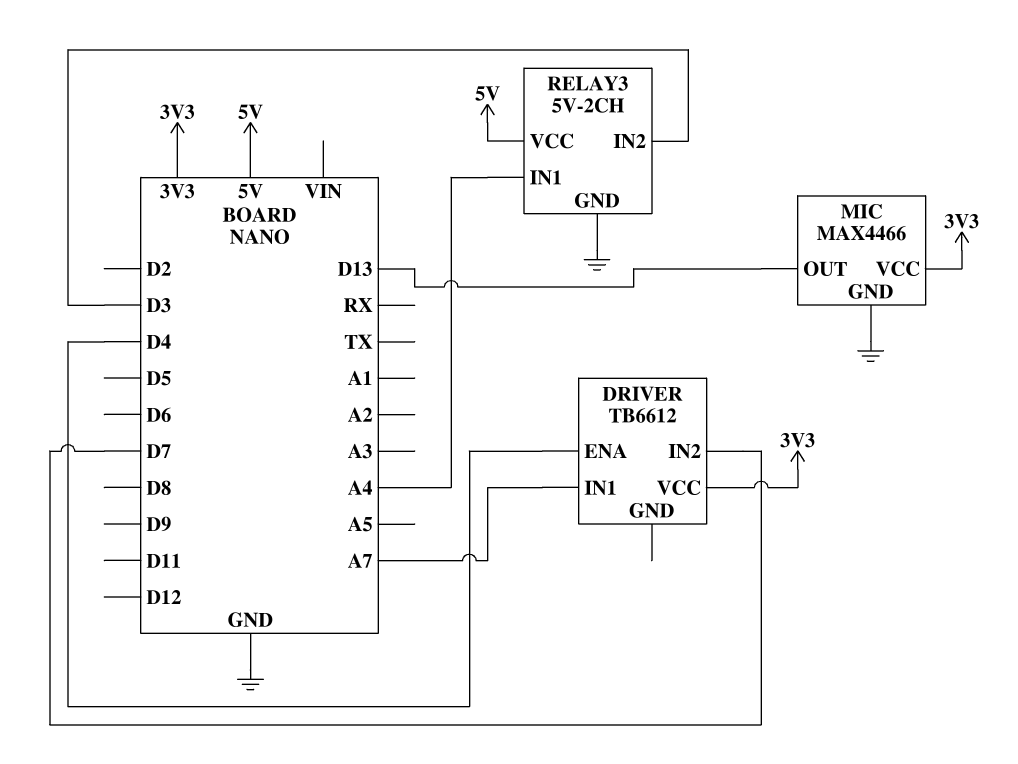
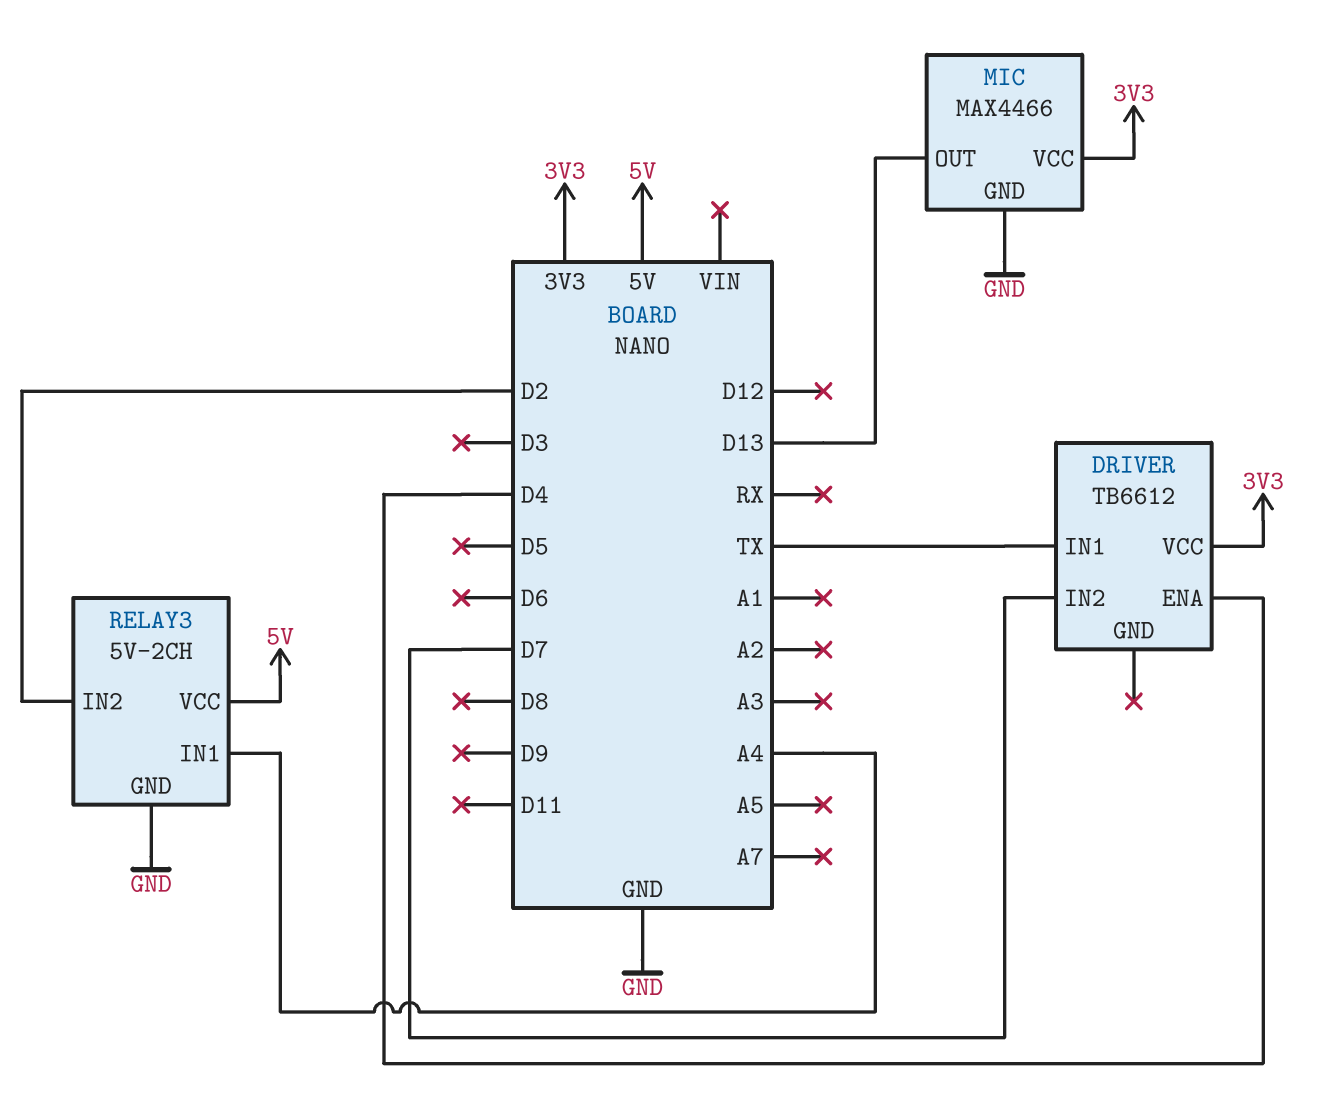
DRIVER pin IN1: A7 -> TX
RELAY3 pin IN2: D3 -> D2

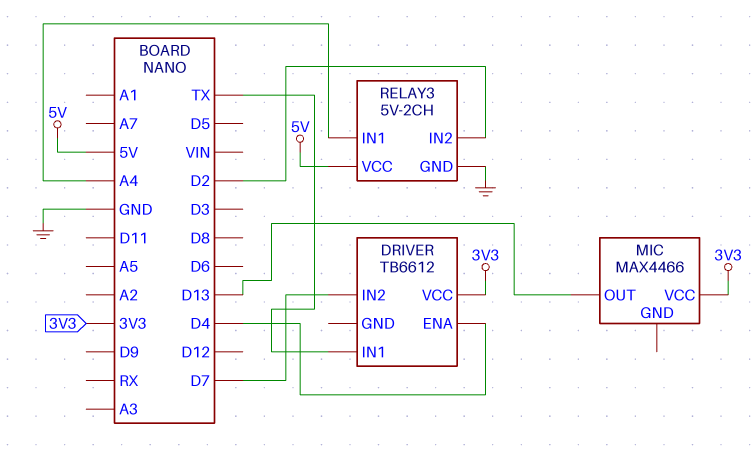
MIC pin GND: GND -> none

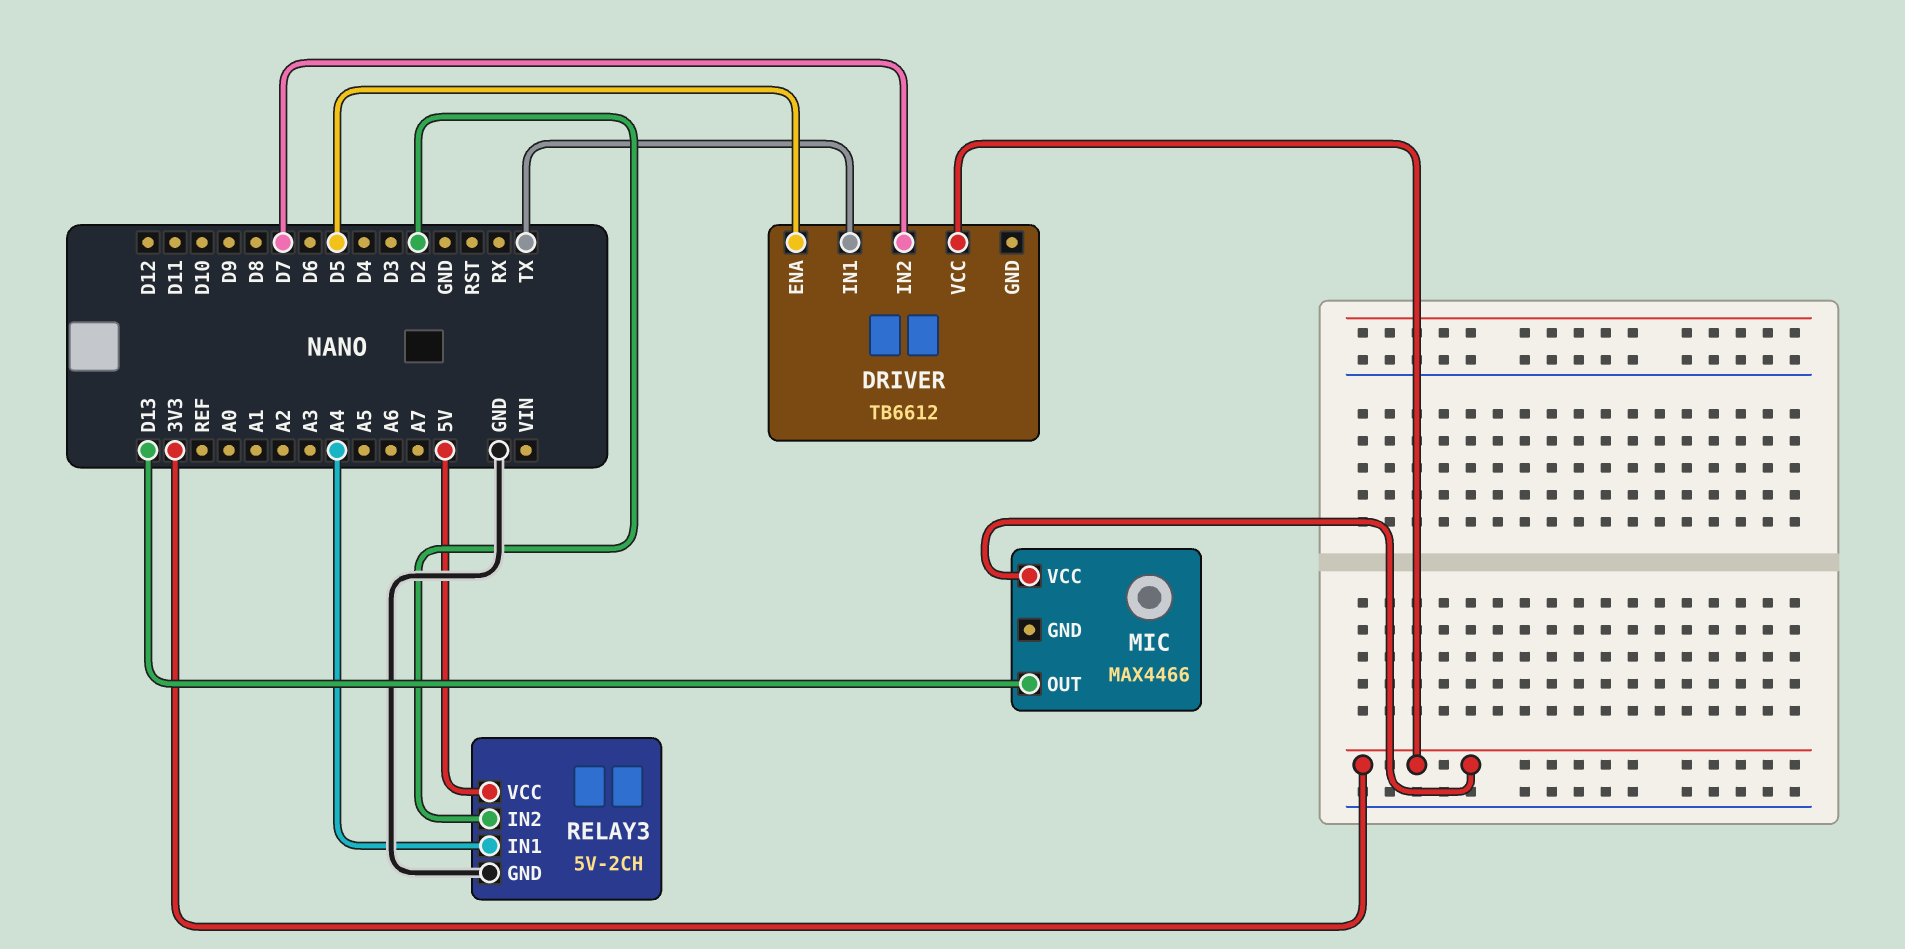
DRIVER pin ENA: D4 -> D5

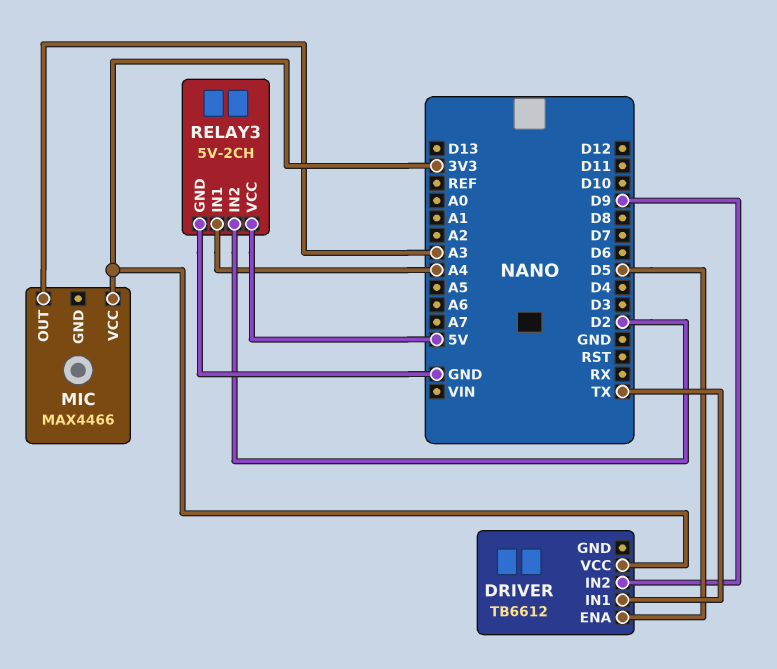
DRIVER pin IN2: D7 -> D9
MIC pin OUT: D13 -> A3

